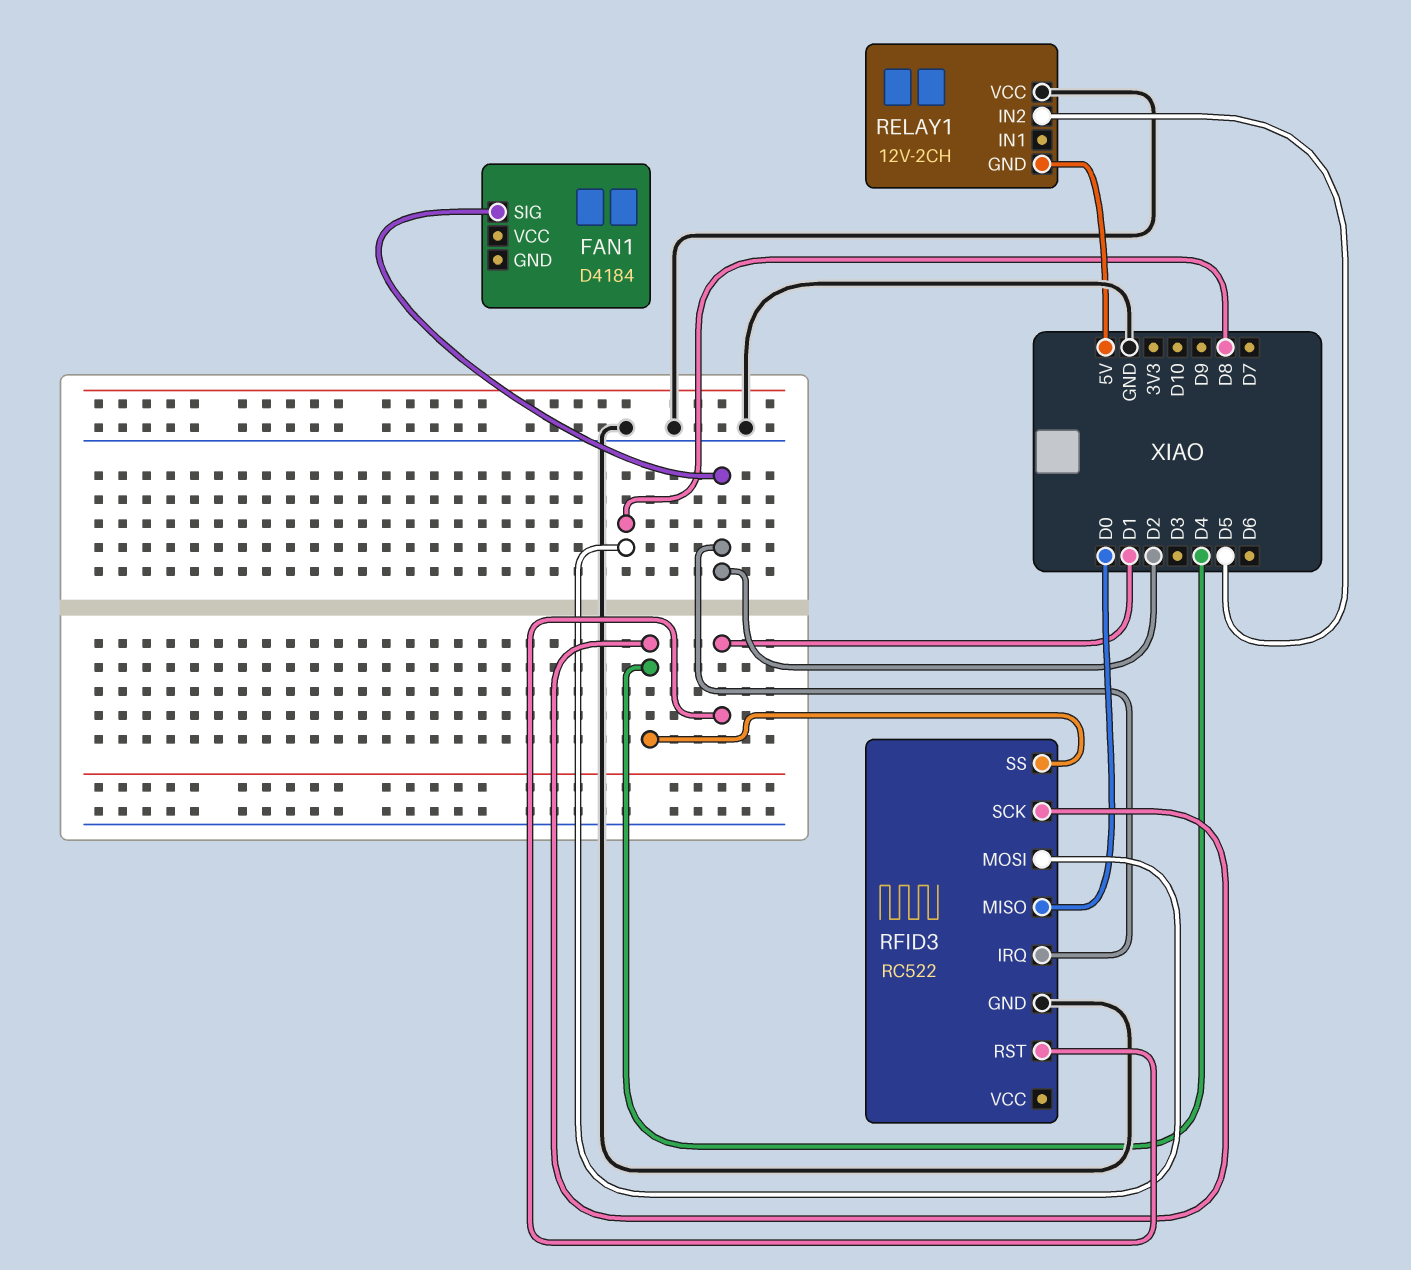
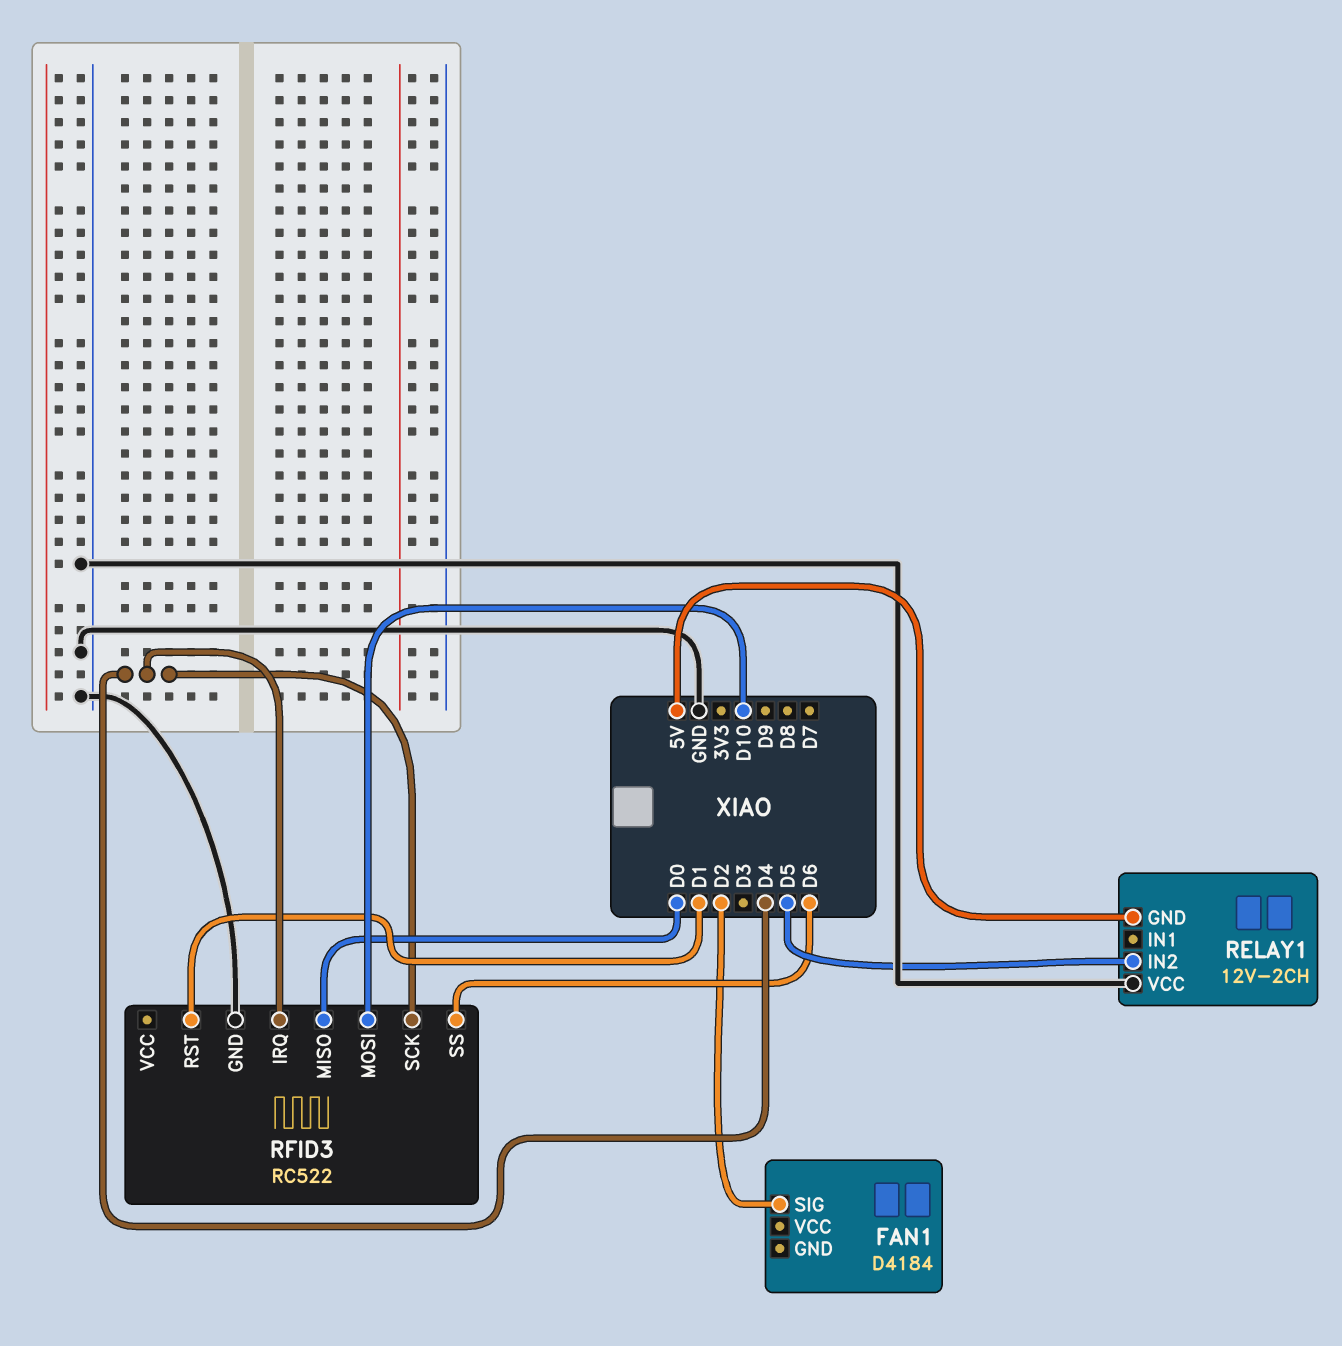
RFID3 pin IRQ: D2 -> D4
RFID3 pin MOSI: D8 -> D10
RFID3 pin SS: D4 -> D6

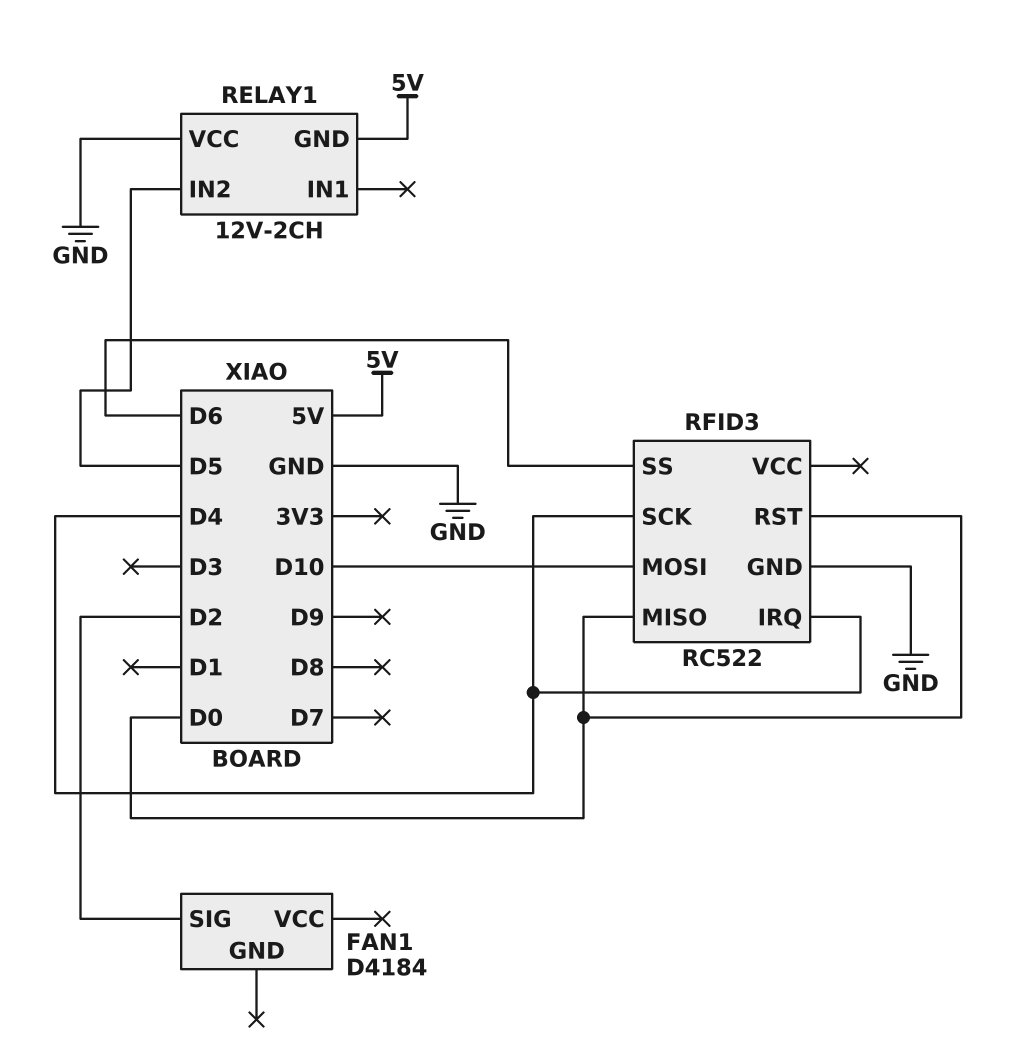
RFID3 pin RST: D1 -> D0

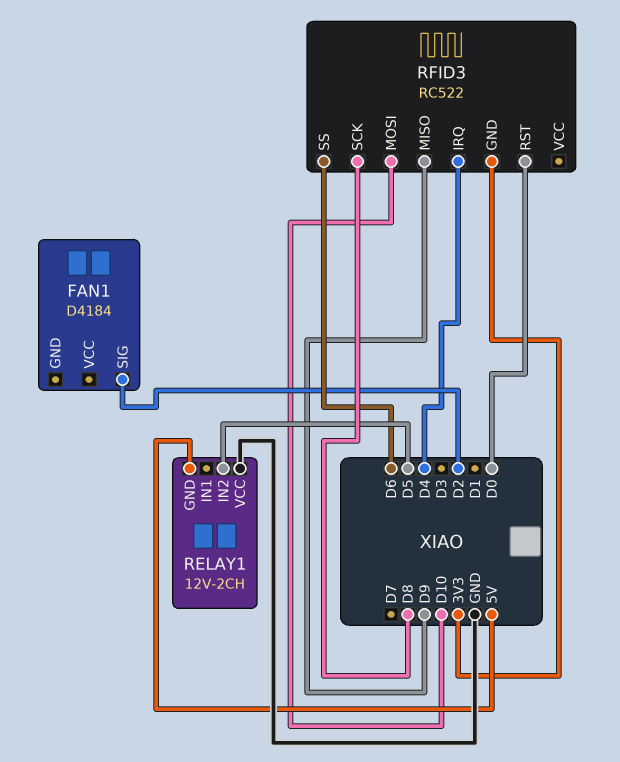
RFID3 pin GND: GND -> 3V3
RFID3 pin MISO: D0 -> D9
RFID3 pin SCK: D4 -> D8

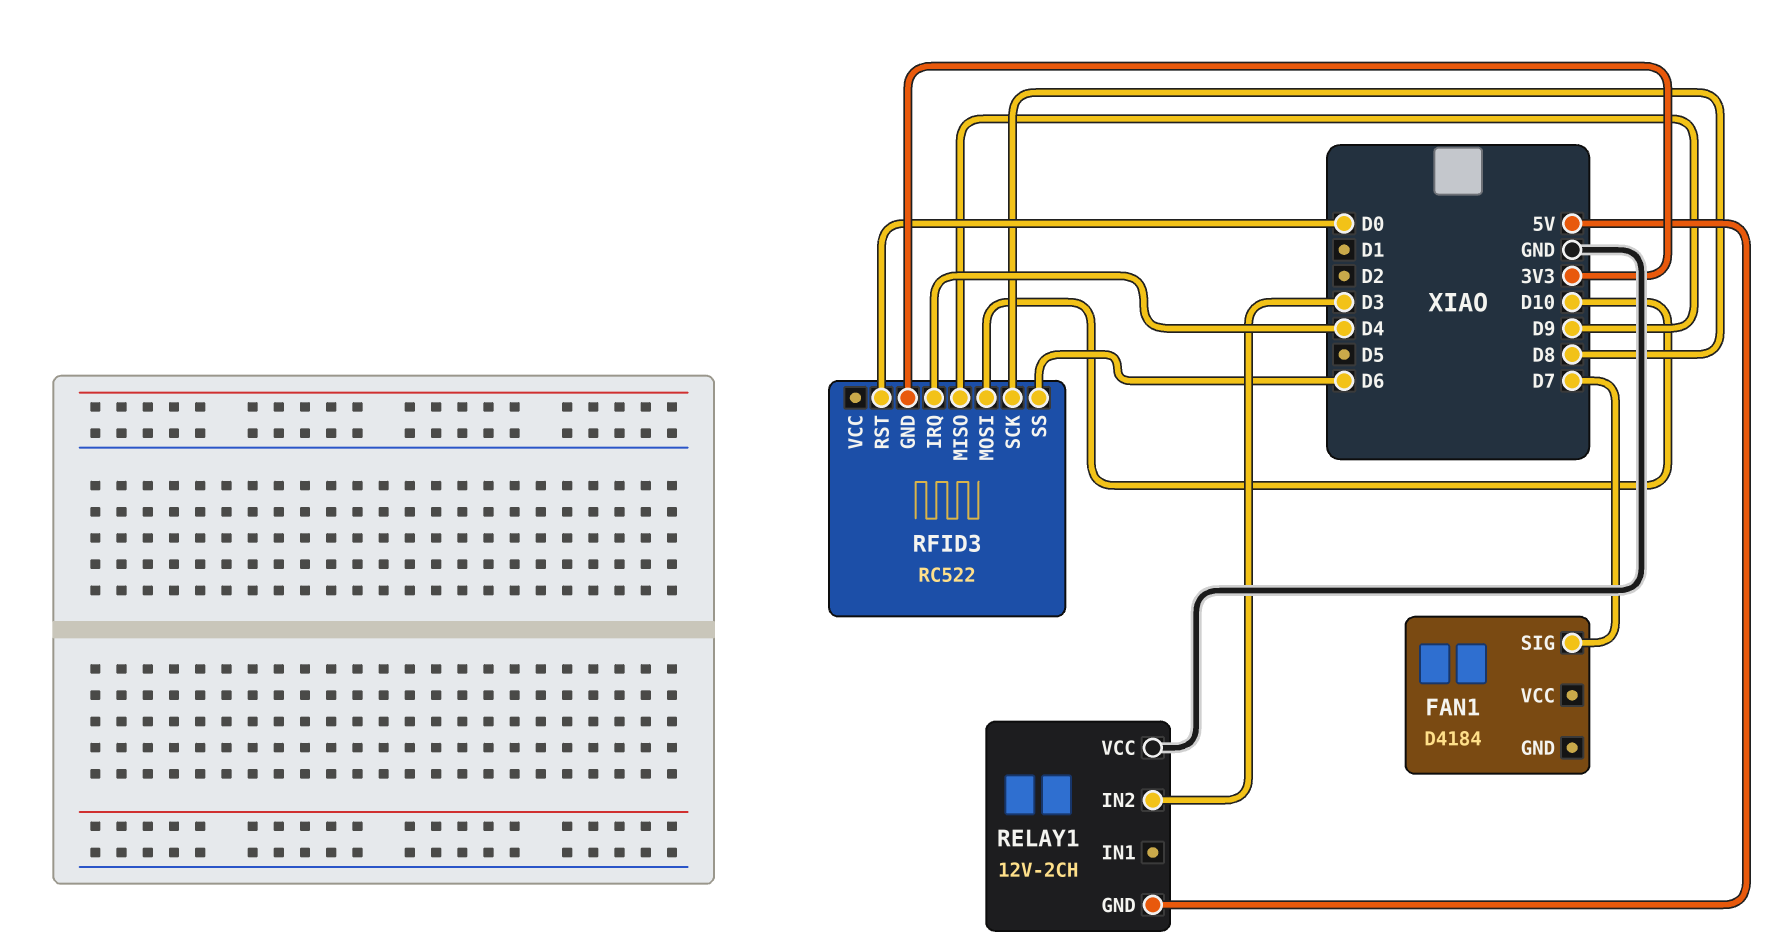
FAN1 pin SIG: D2 -> D7
RELAY1 pin IN2: D5 -> D3

